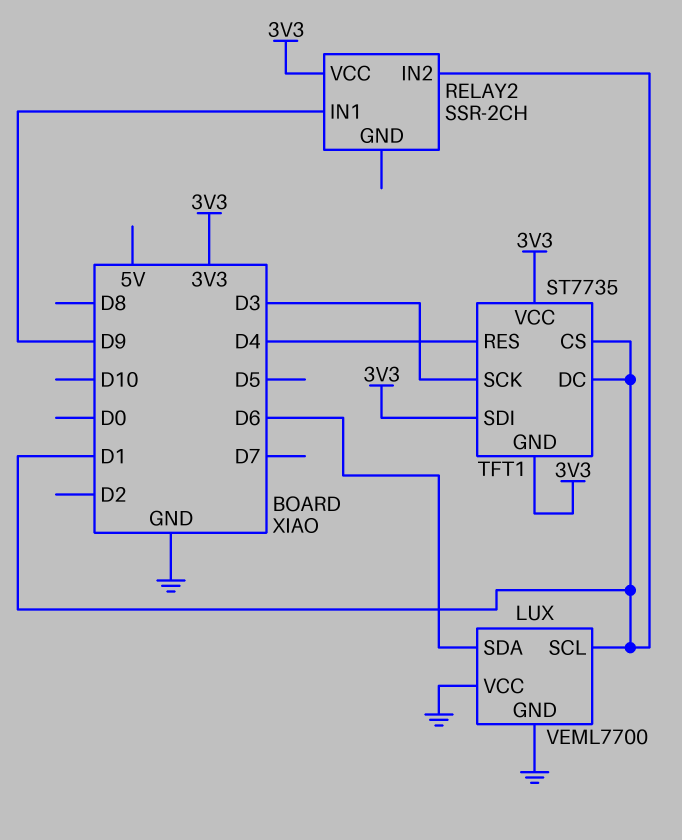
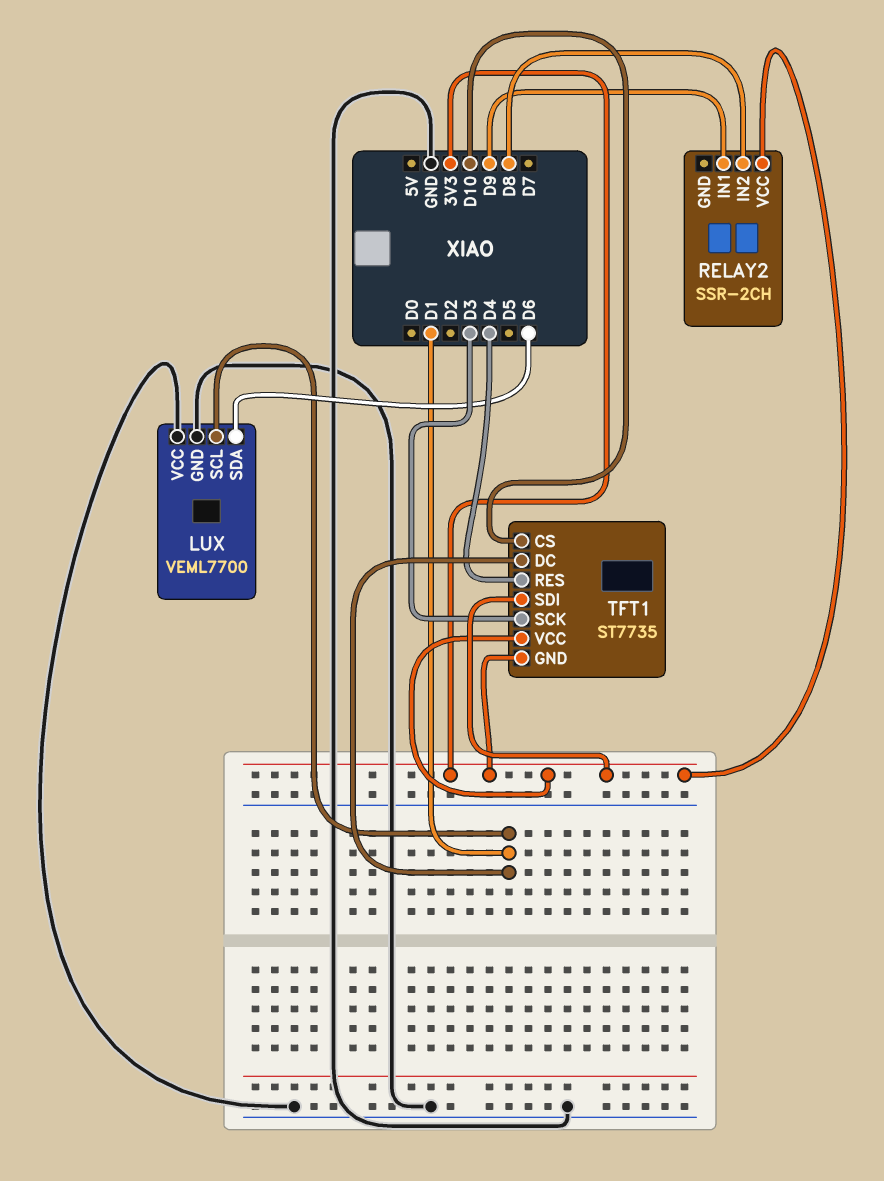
RELAY2 pin IN2: D1 -> D8
TFT1 pin CS: D1 -> D10

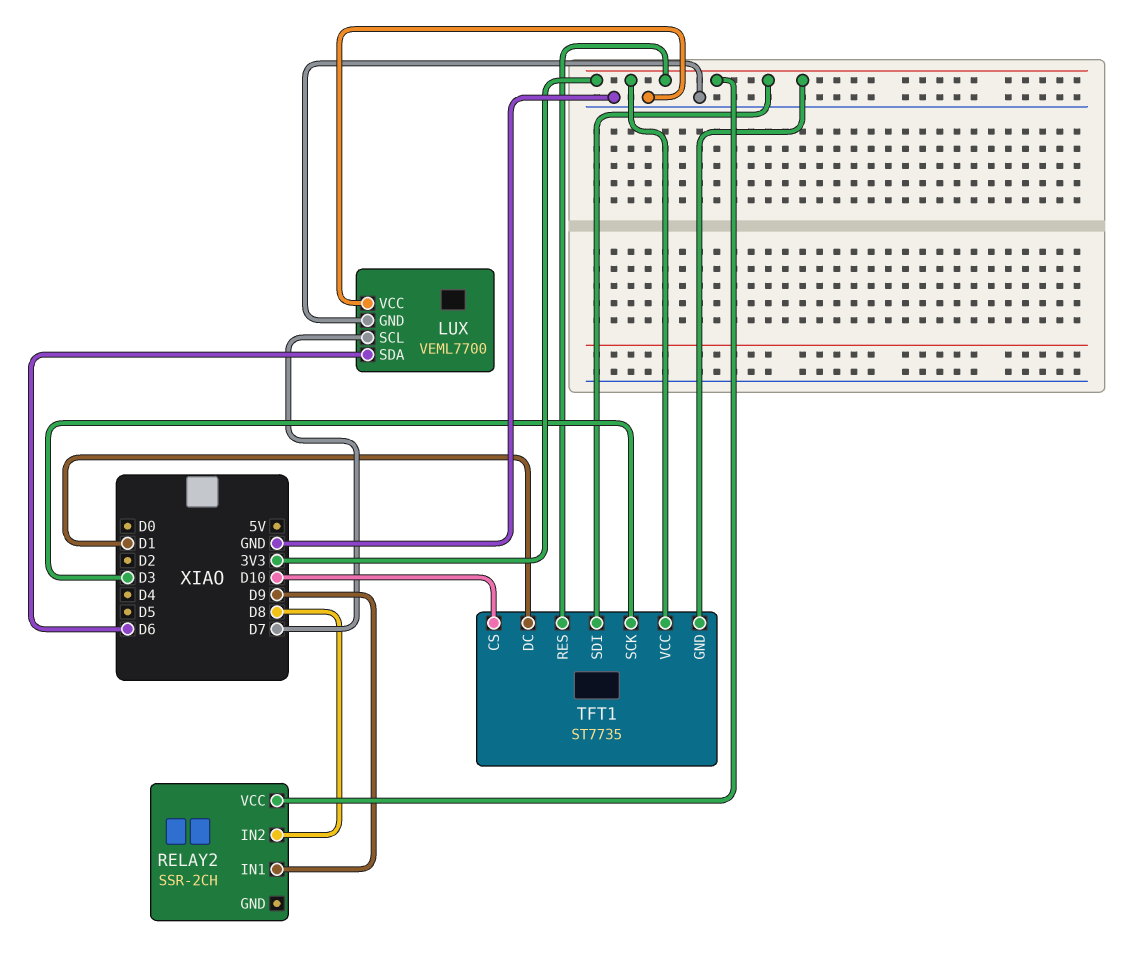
LUX pin SCL: D1 -> D7
TFT1 pin RES: D4 -> 3V3

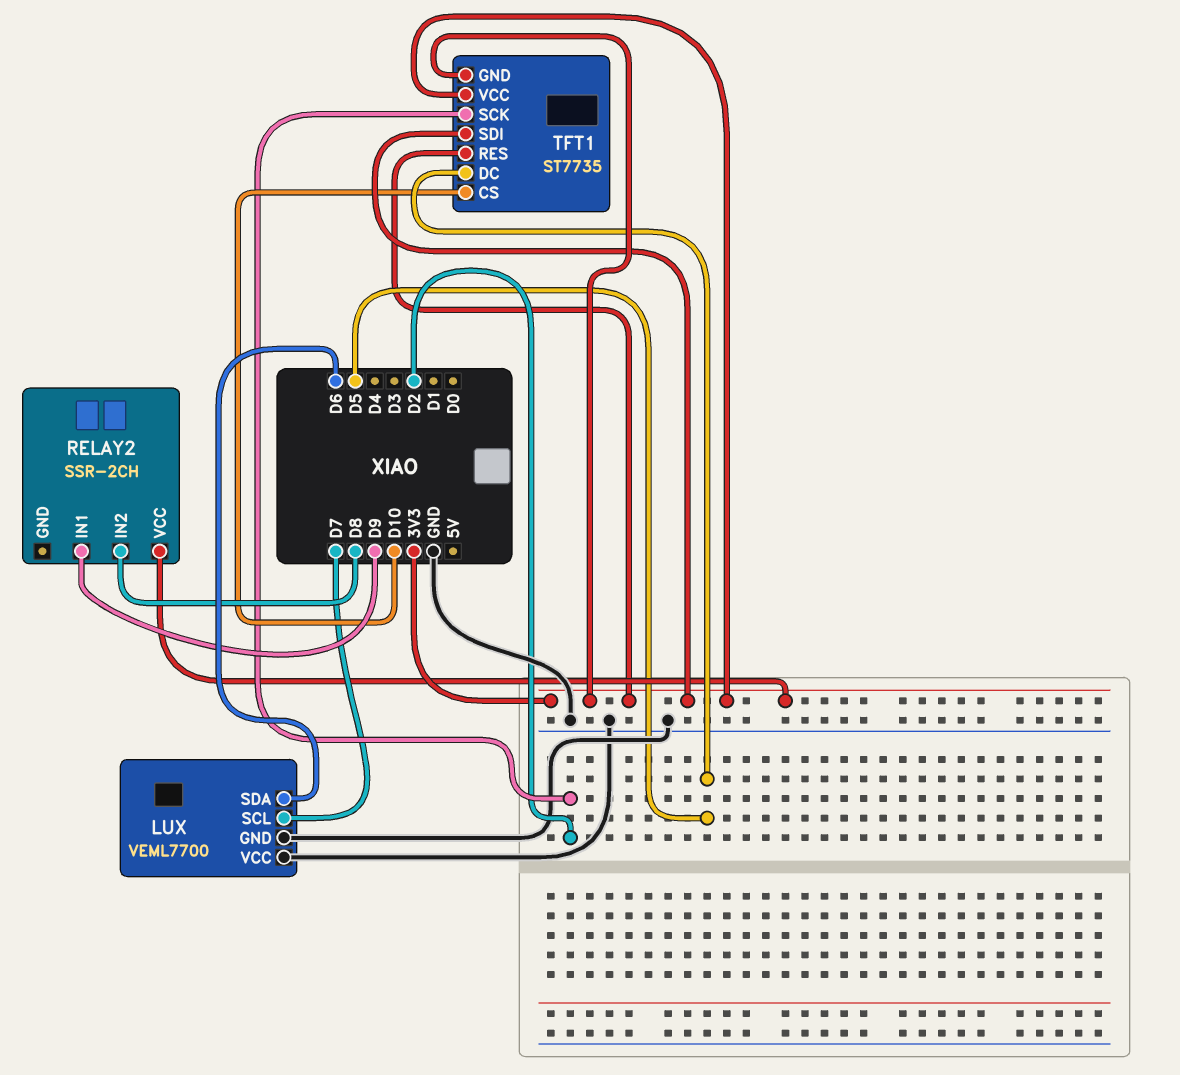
TFT1 pin DC: D1 -> D5
TFT1 pin SCK: D3 -> D2

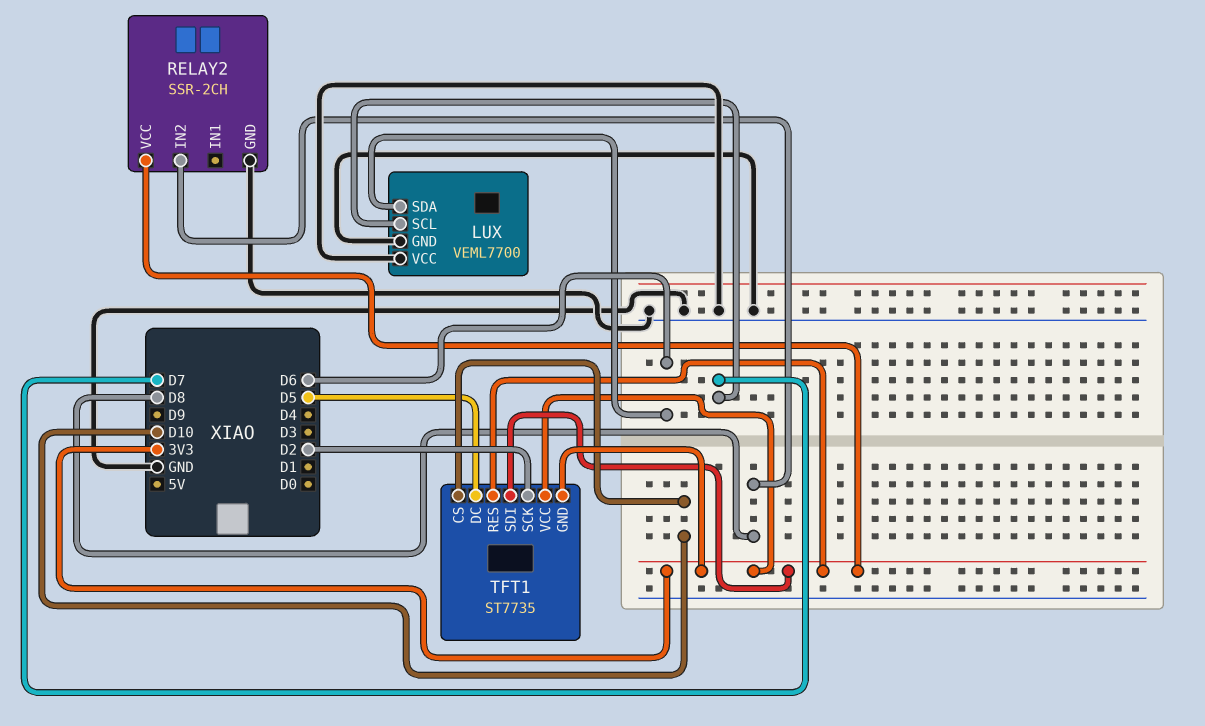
RELAY2 pin GND: none -> GND
RELAY2 pin IN1: D9 -> none

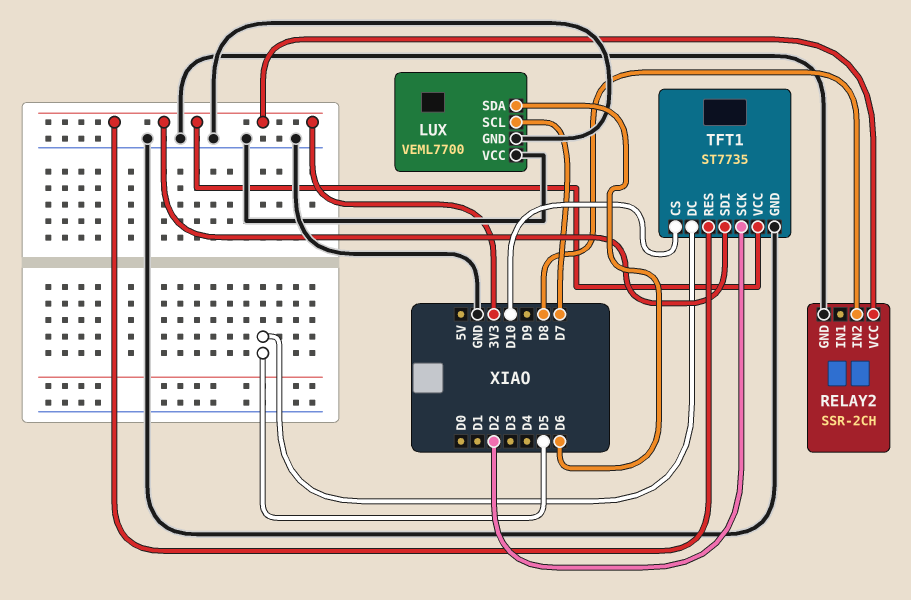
TFT1 pin GND: 3V3 -> GND

